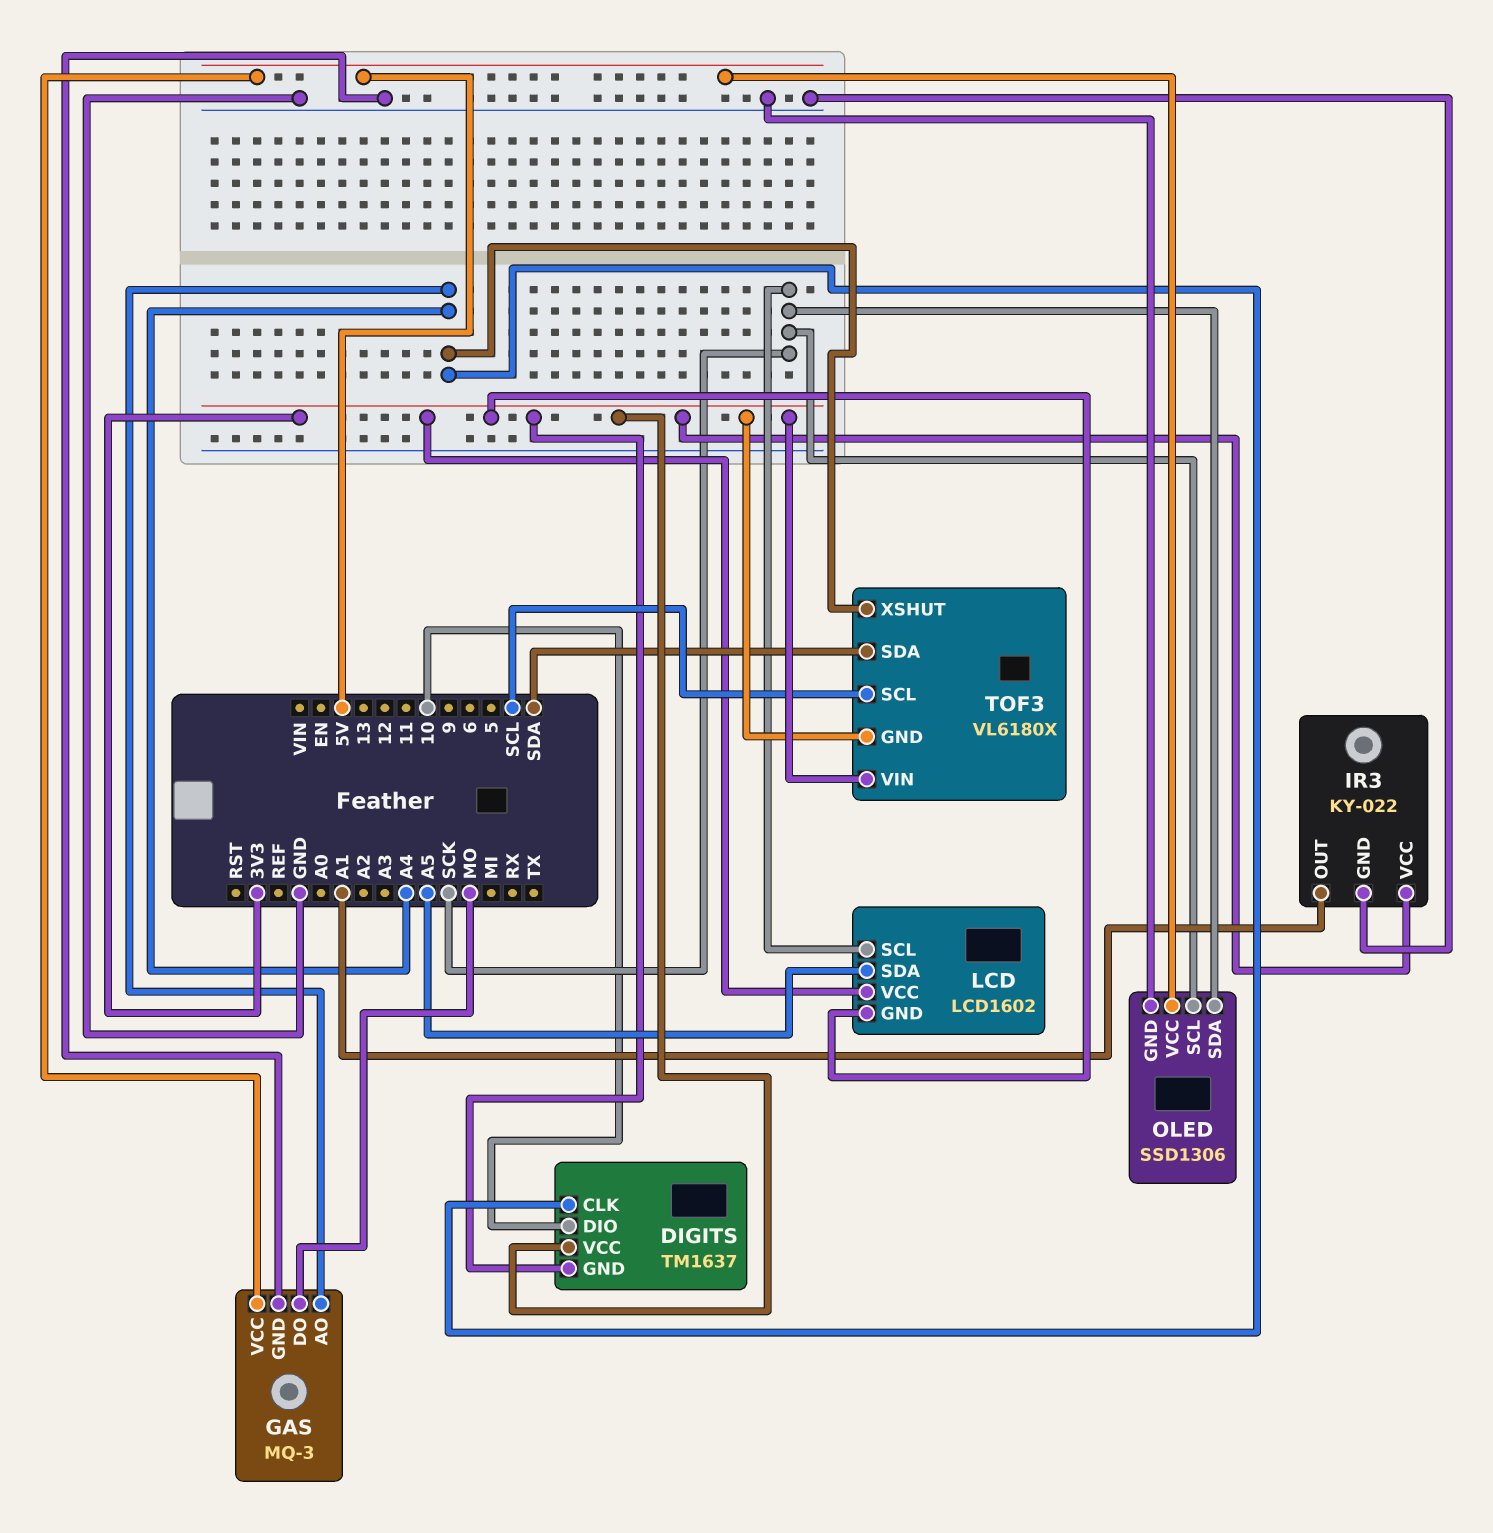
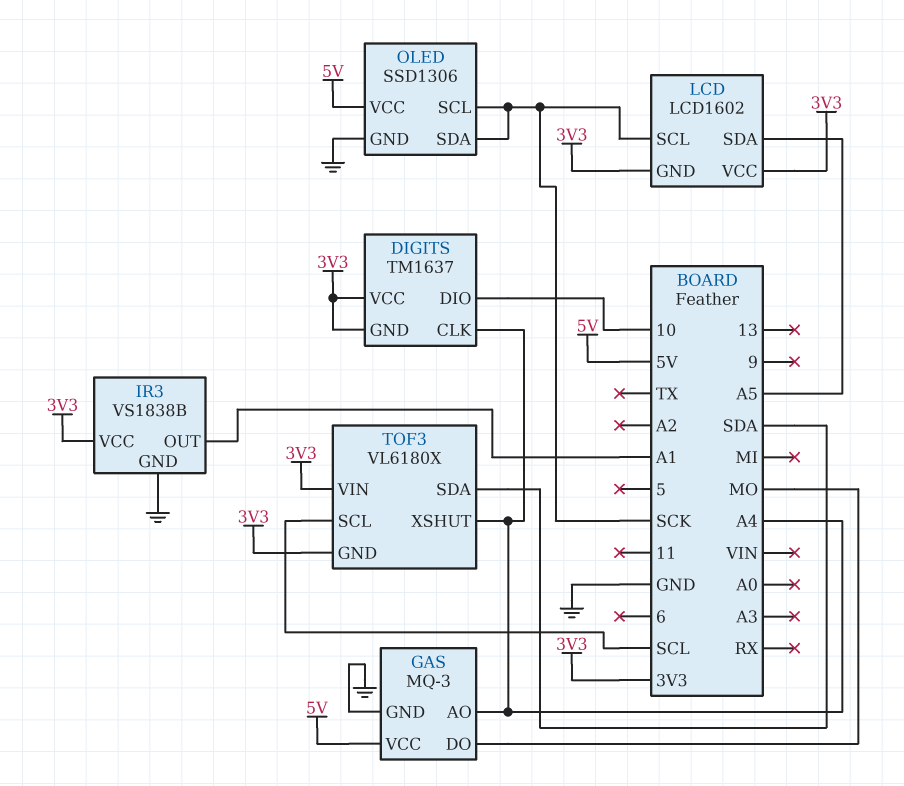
IR3: KY-022 -> VS1838B

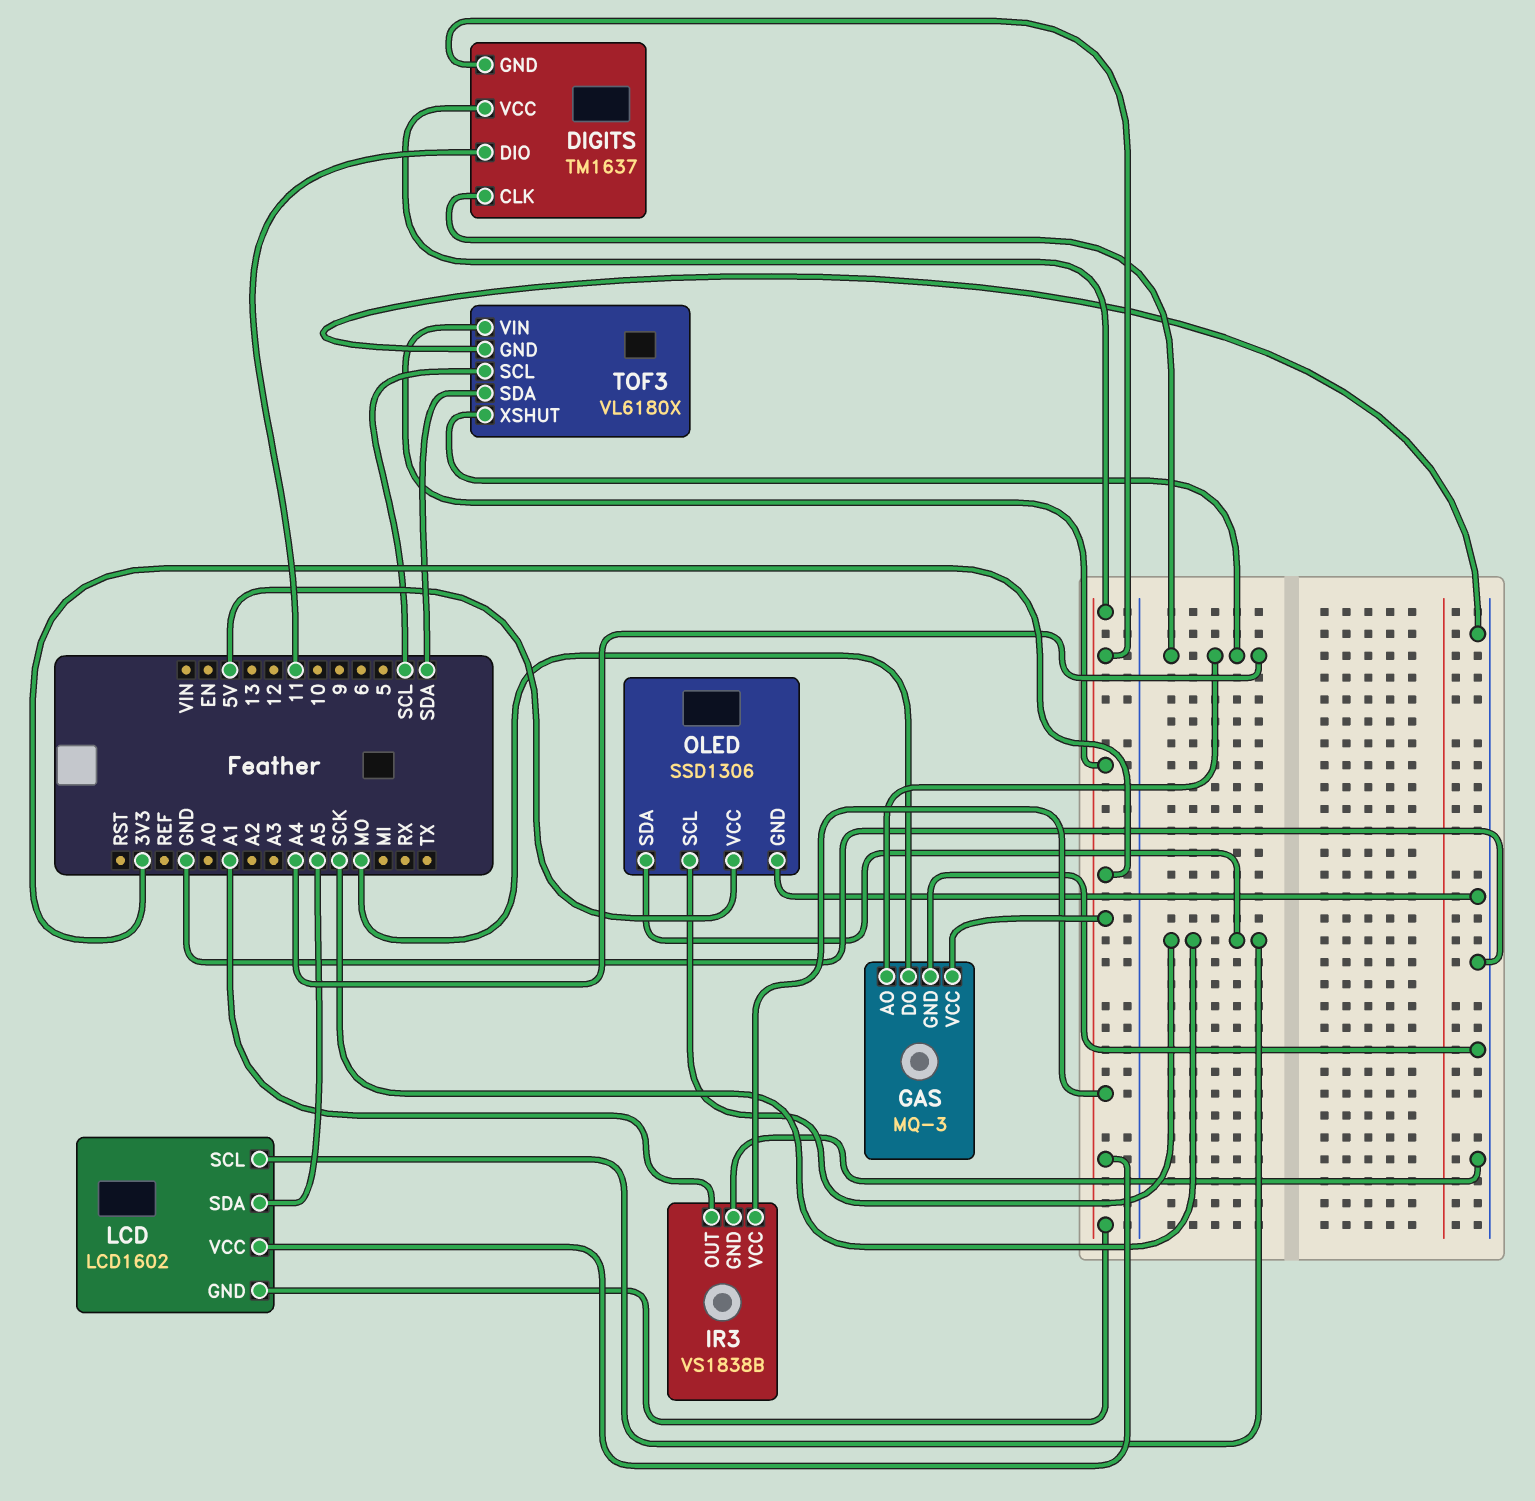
DIGITS pin DIO: 10 -> 11
GAS pin VCC: 5V -> 3V3
TOF3 pin GND: 3V3 -> GND

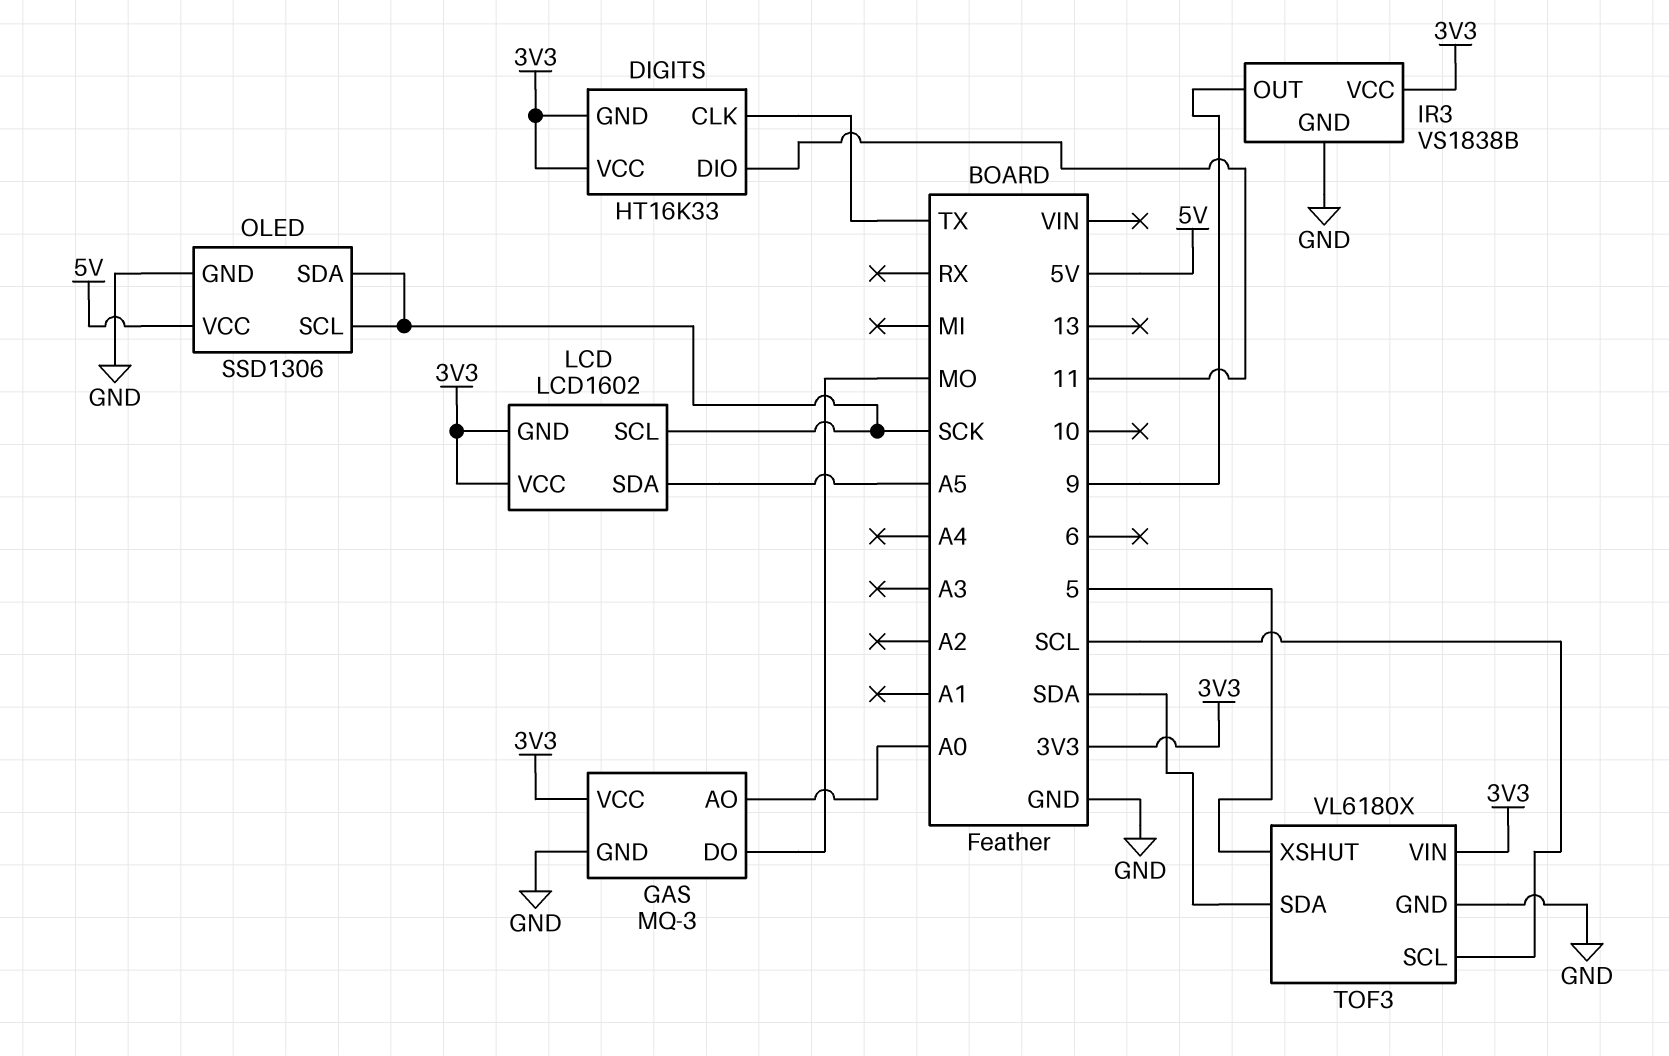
DIGITS: TM1637 -> HT16K33
DIGITS pin CLK: A4 -> TX
GAS pin AO: A4 -> A0
IR3 pin OUT: A1 -> 9
TOF3 pin XSHUT: A4 -> 5

